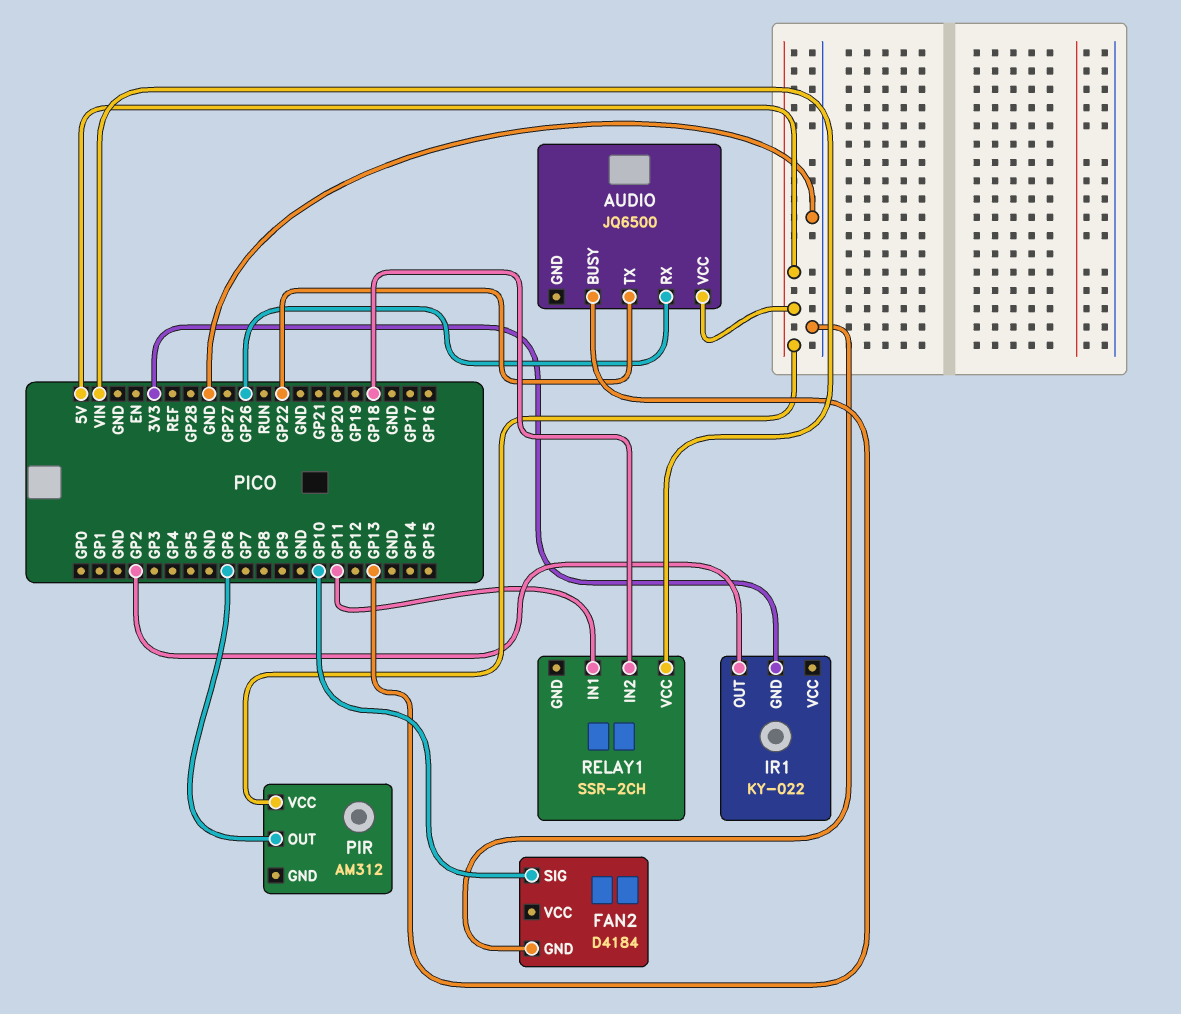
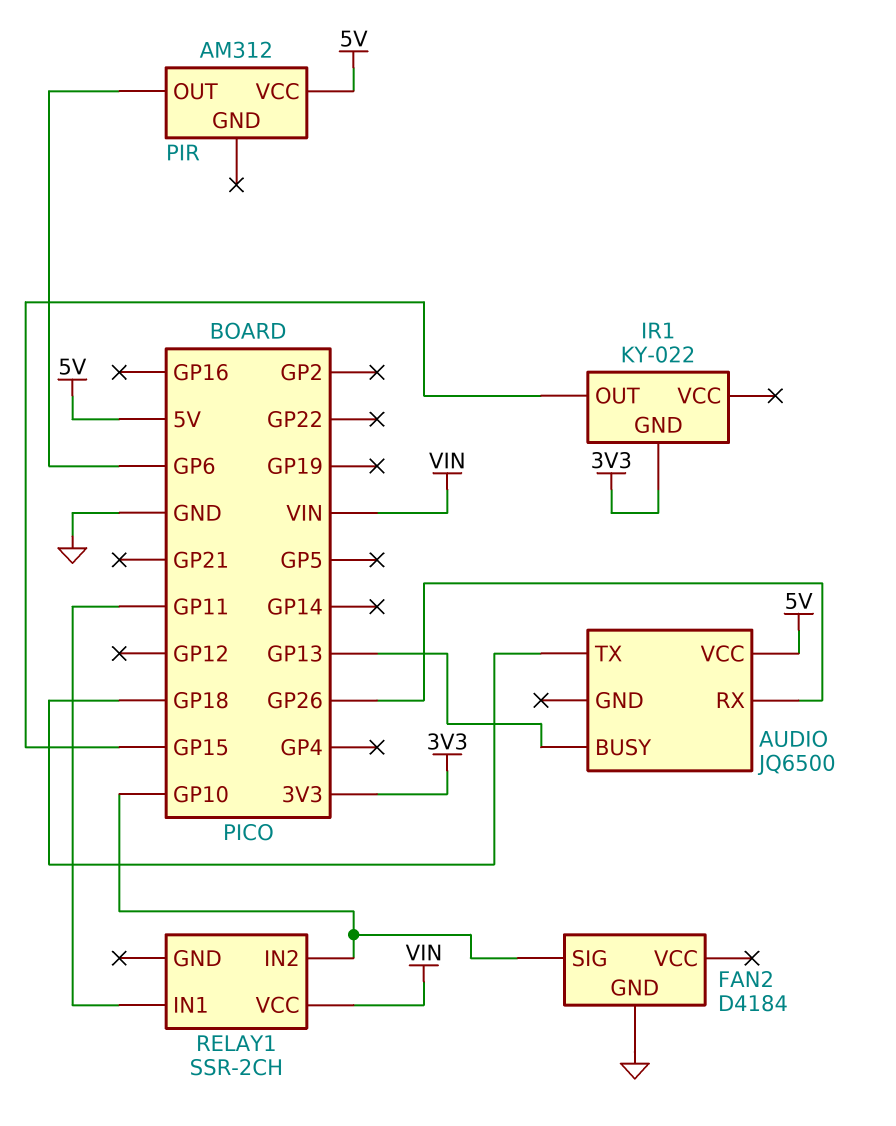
AUDIO pin TX: GP22 -> GP18
IR1 pin OUT: GP2 -> GP15
RELAY1 pin IN2: GP18 -> GP10

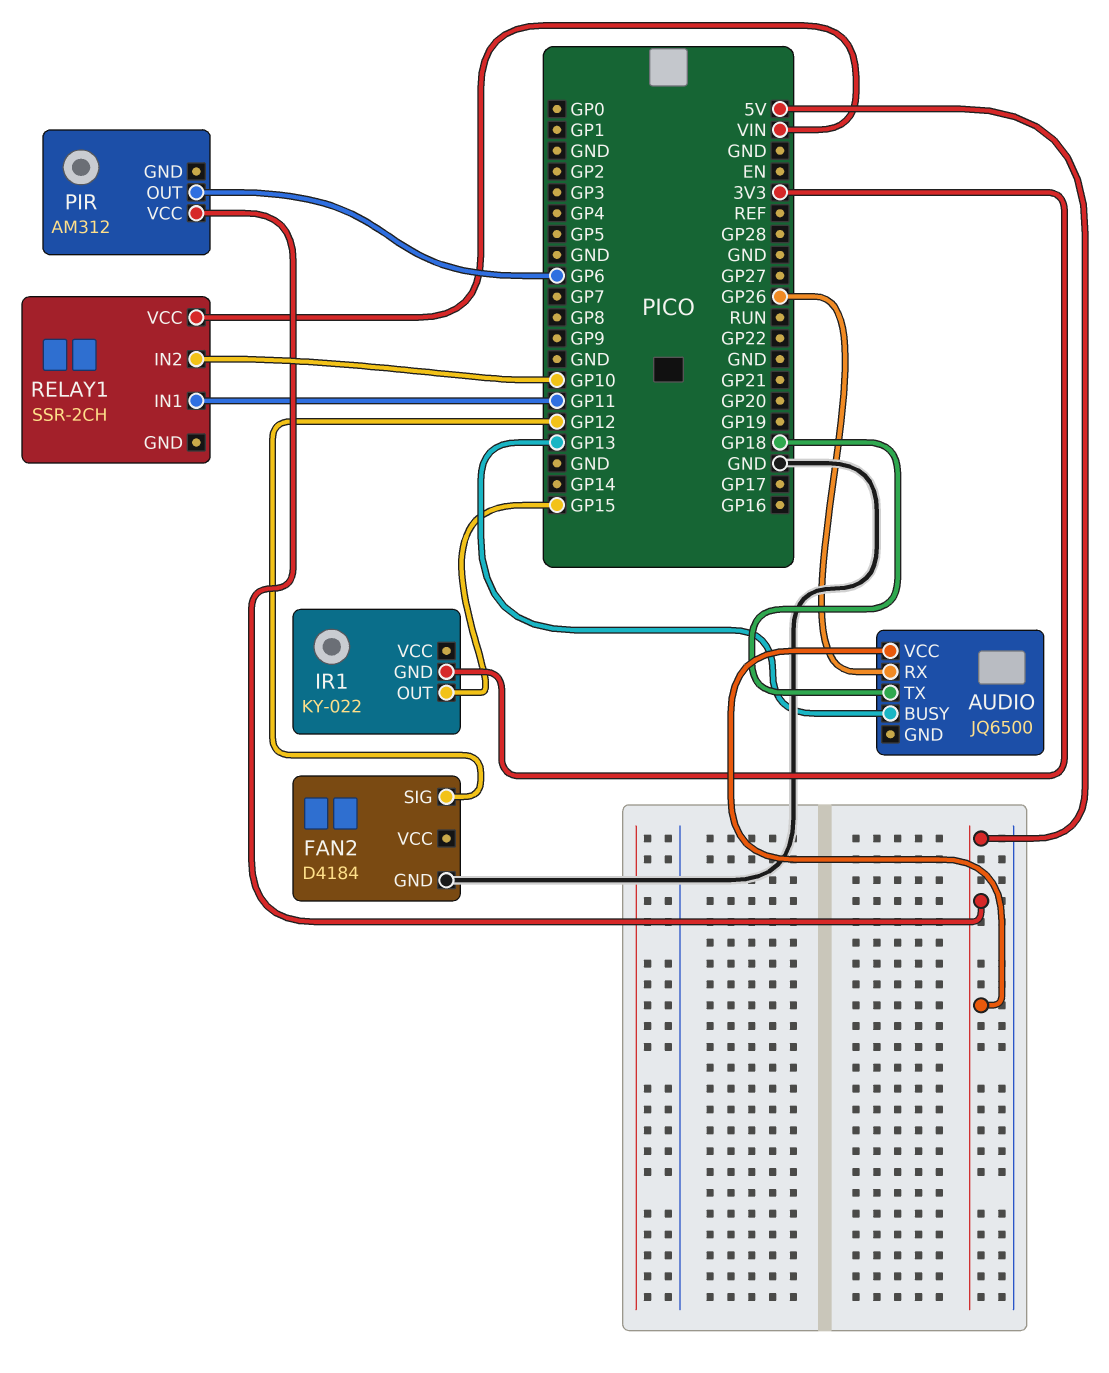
FAN2 pin SIG: GP10 -> GP12

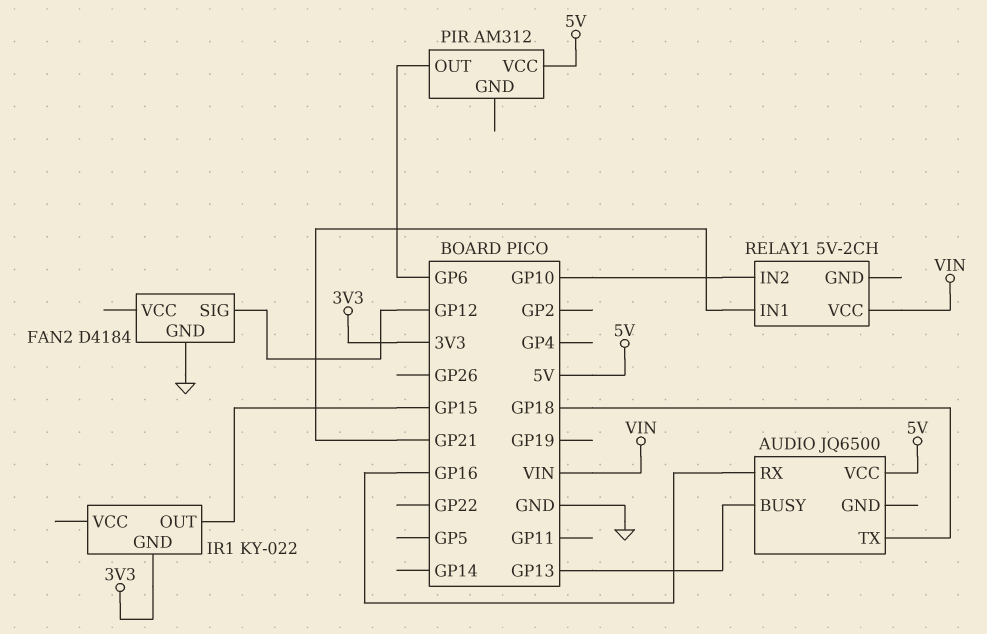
AUDIO pin RX: GP26 -> GP16
RELAY1: SSR-2CH -> 5V-2CH
RELAY1 pin IN1: GP11 -> GP21

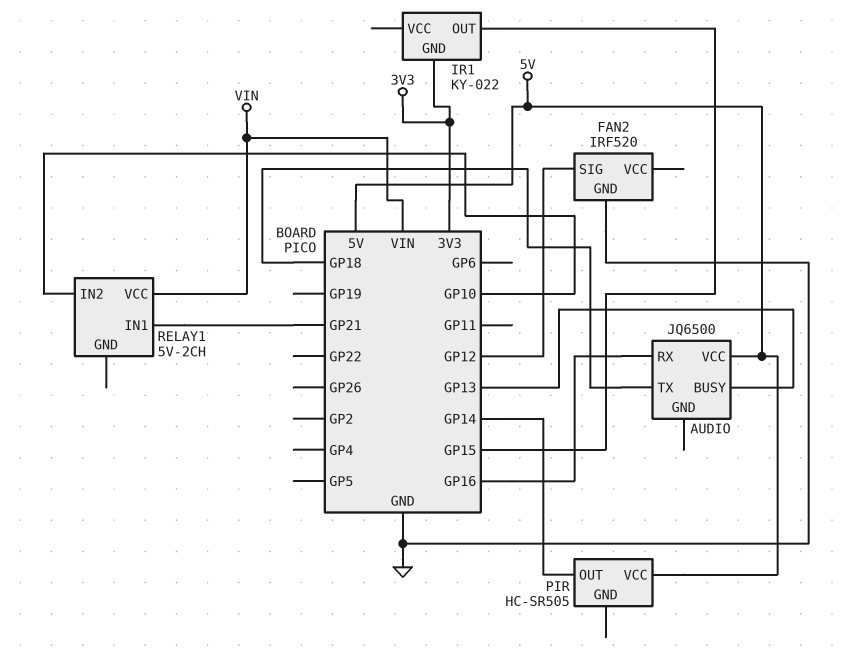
FAN2: D4184 -> IRF520
PIR: AM312 -> HC-SR505
PIR pin OUT: GP6 -> GP14

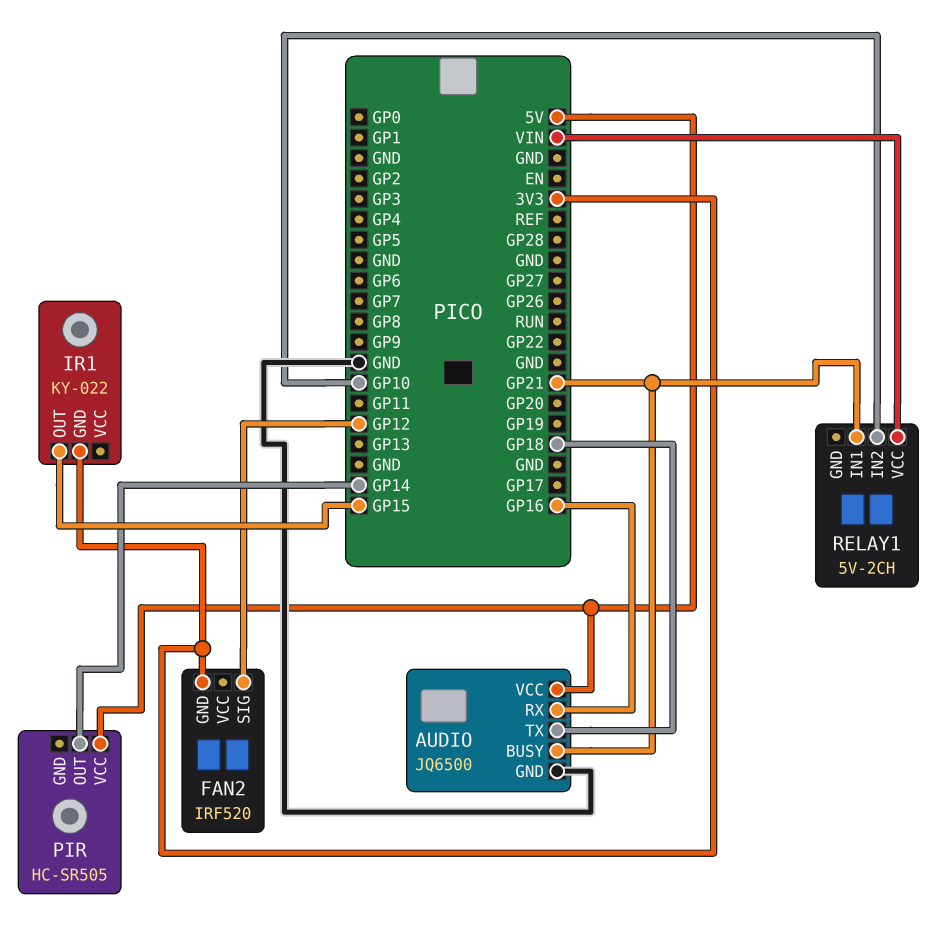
AUDIO pin BUSY: GP13 -> GP21
AUDIO pin GND: none -> GND
FAN2 pin GND: GND -> 3V3

